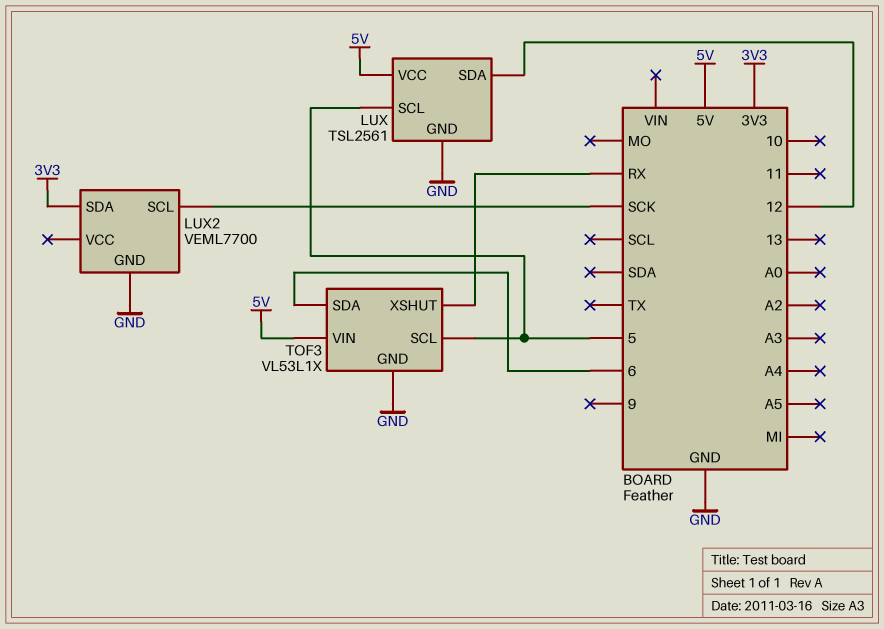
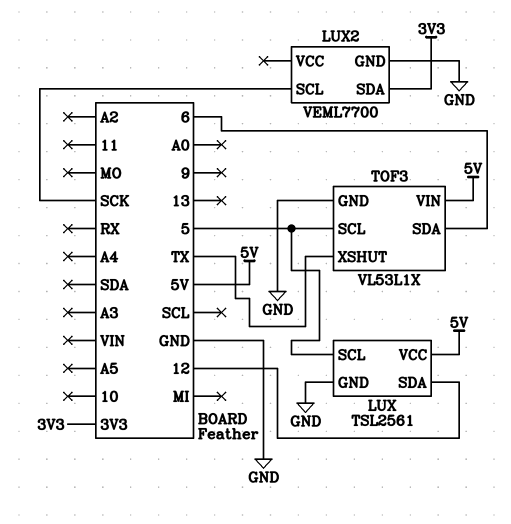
TOF3 pin XSHUT: RX -> TX

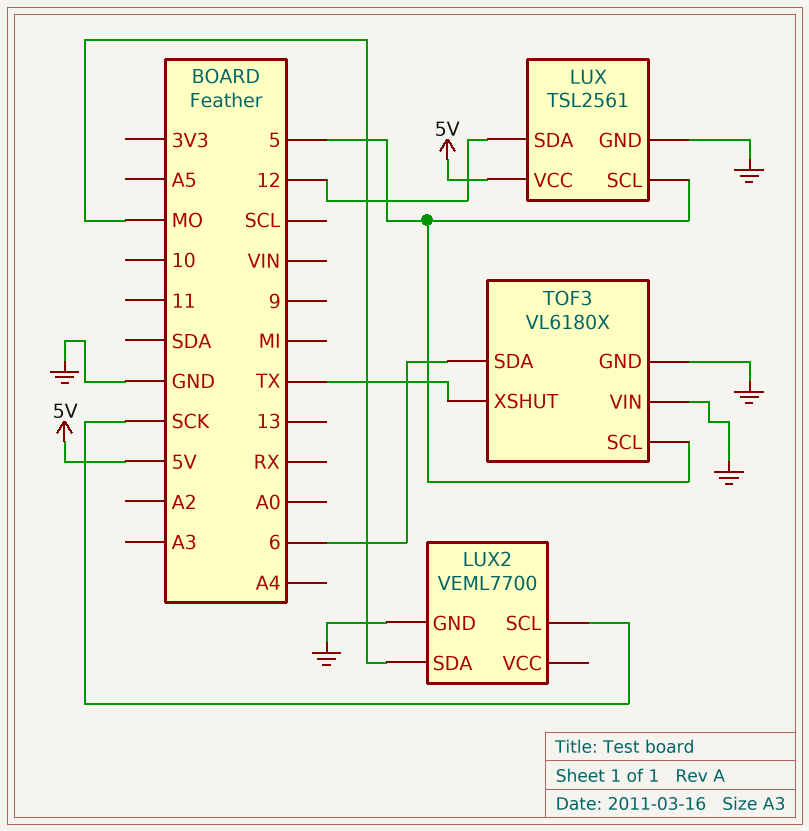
LUX2 pin SDA: 3V3 -> MO
TOF3: VL53L1X -> VL6180X
TOF3 pin VIN: 5V -> GND

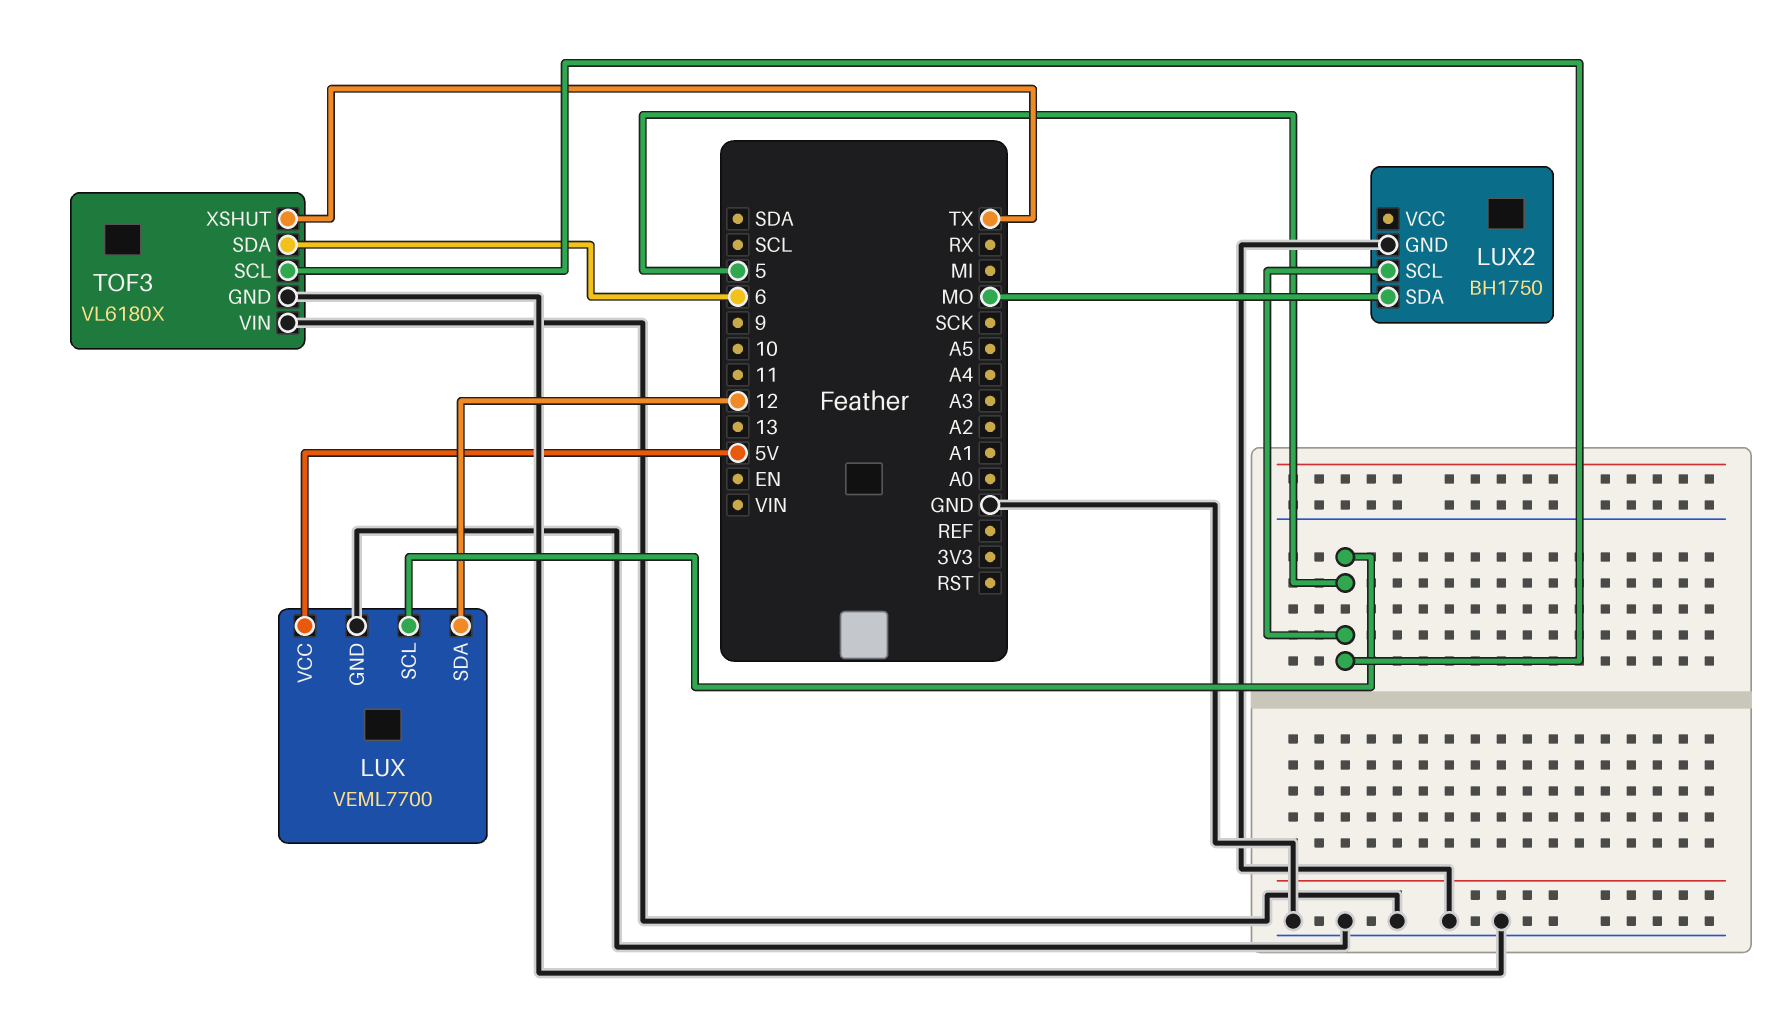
LUX: TSL2561 -> VEML7700
LUX2: VEML7700 -> BH1750
LUX2 pin SCL: SCK -> 5

